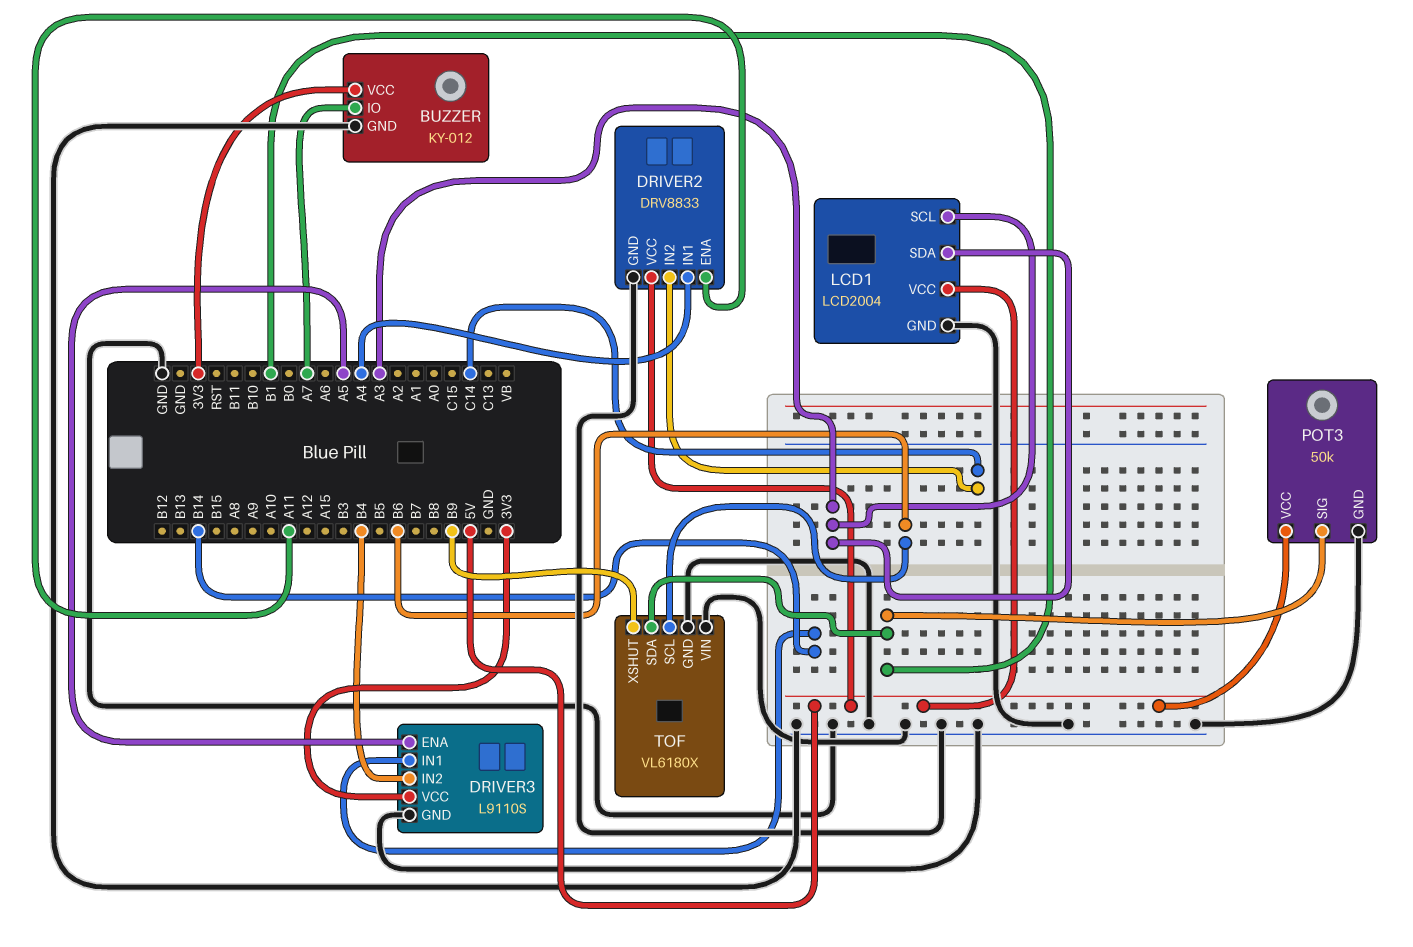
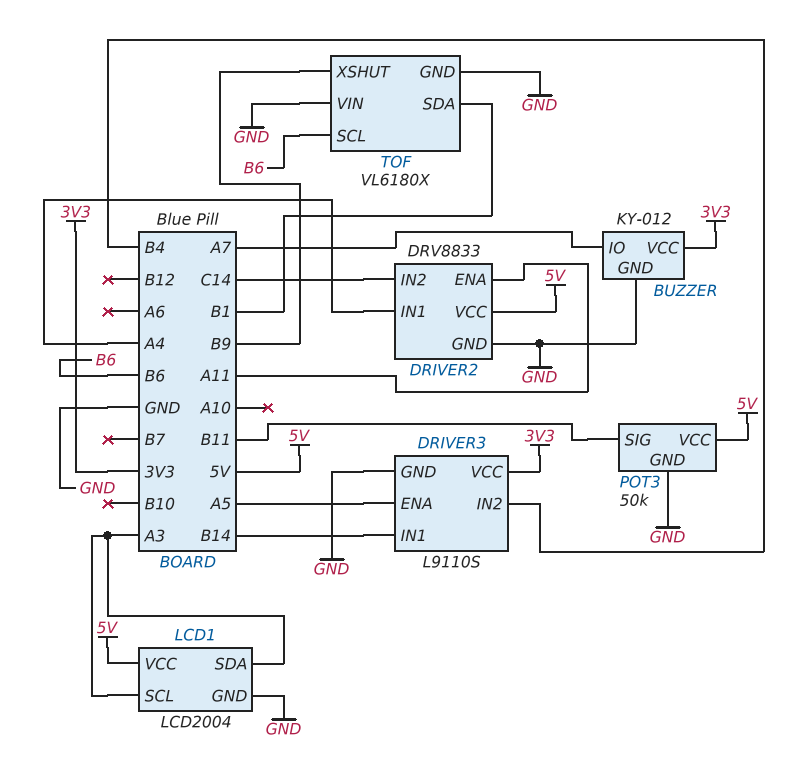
POT3 pin SIG: B1 -> B11

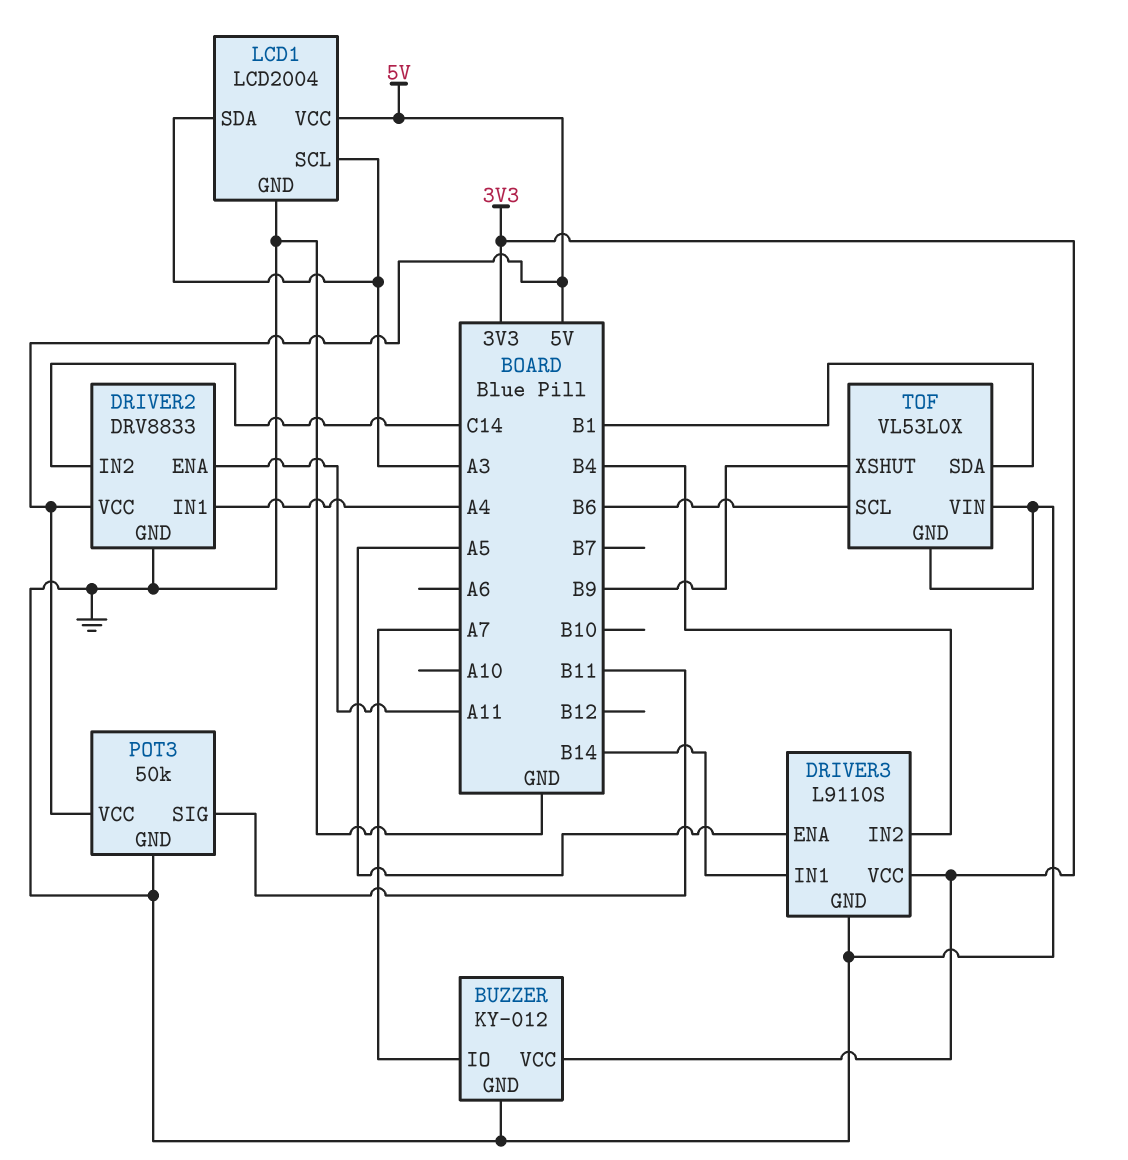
TOF: VL6180X -> VL53L0X

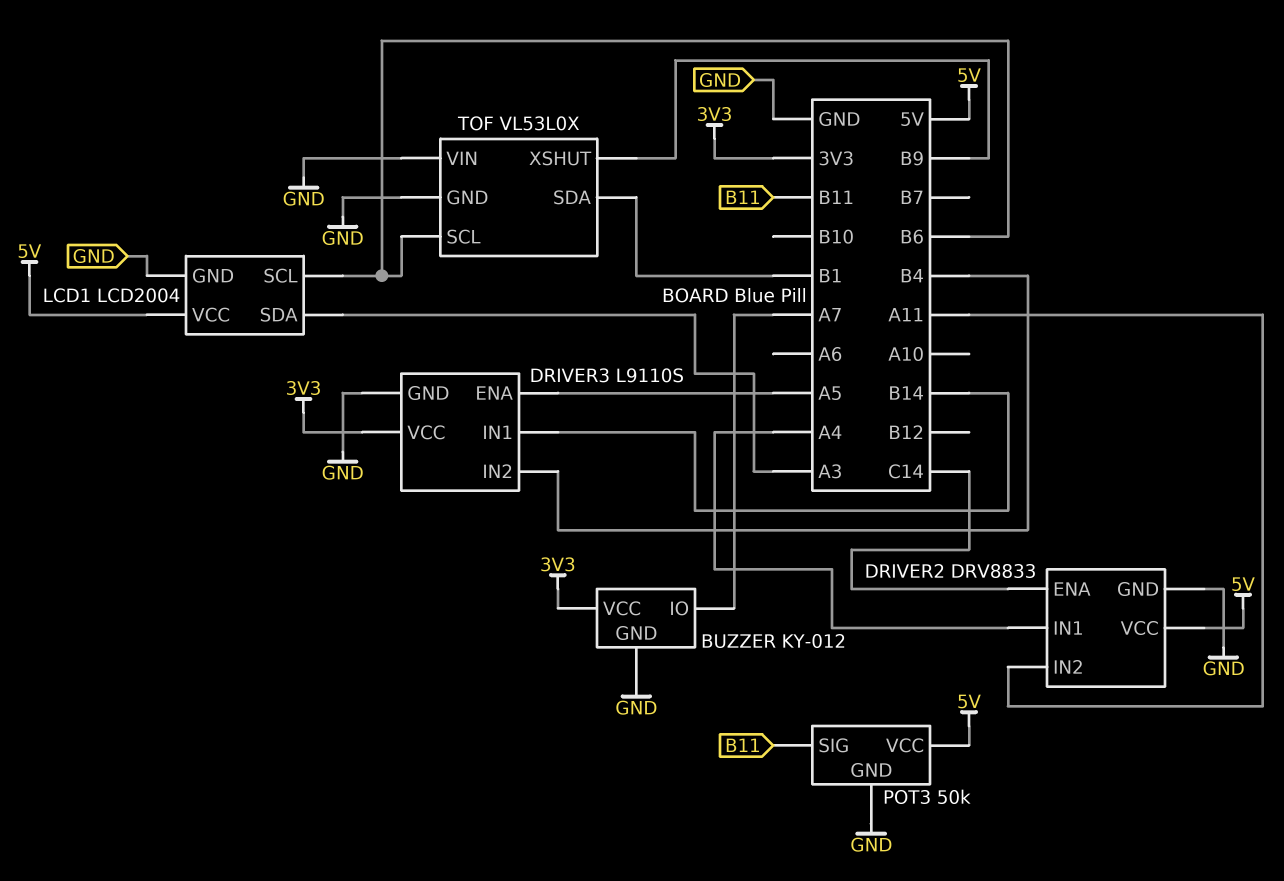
DRIVER2 pin ENA: A11 -> C14
DRIVER2 pin IN2: C14 -> A11
LCD1 pin SCL: A3 -> B6

